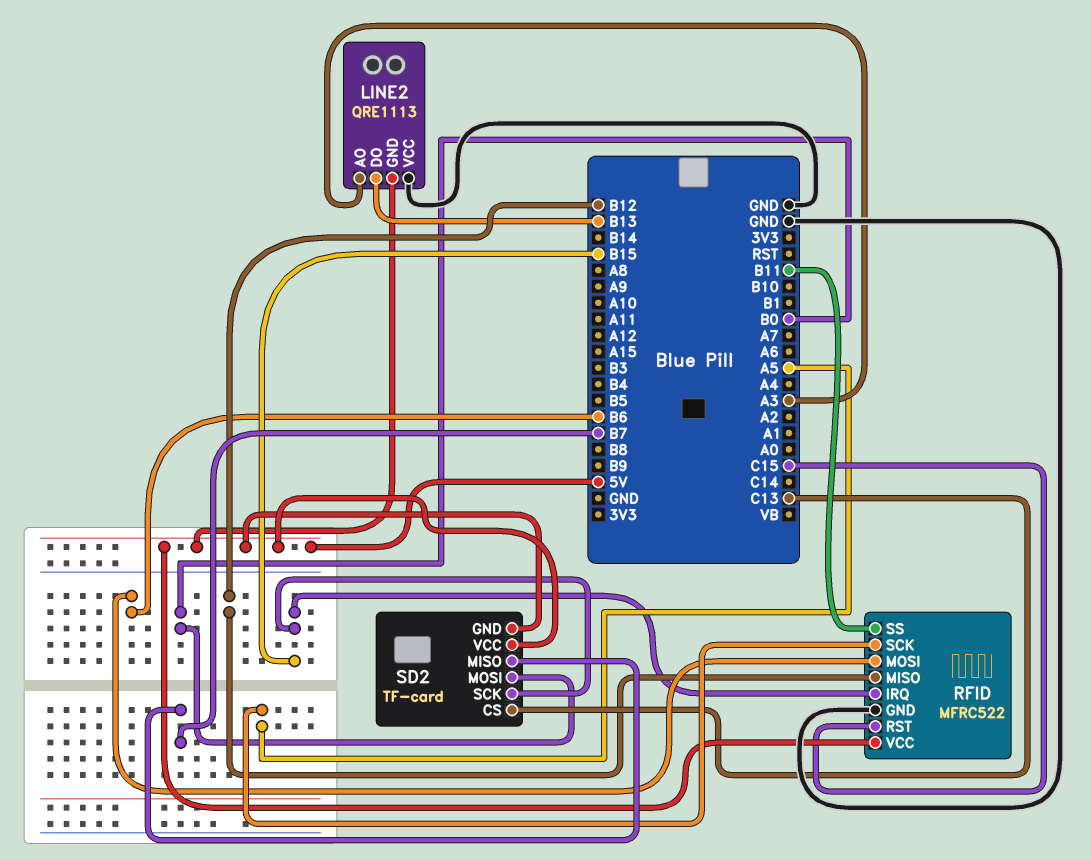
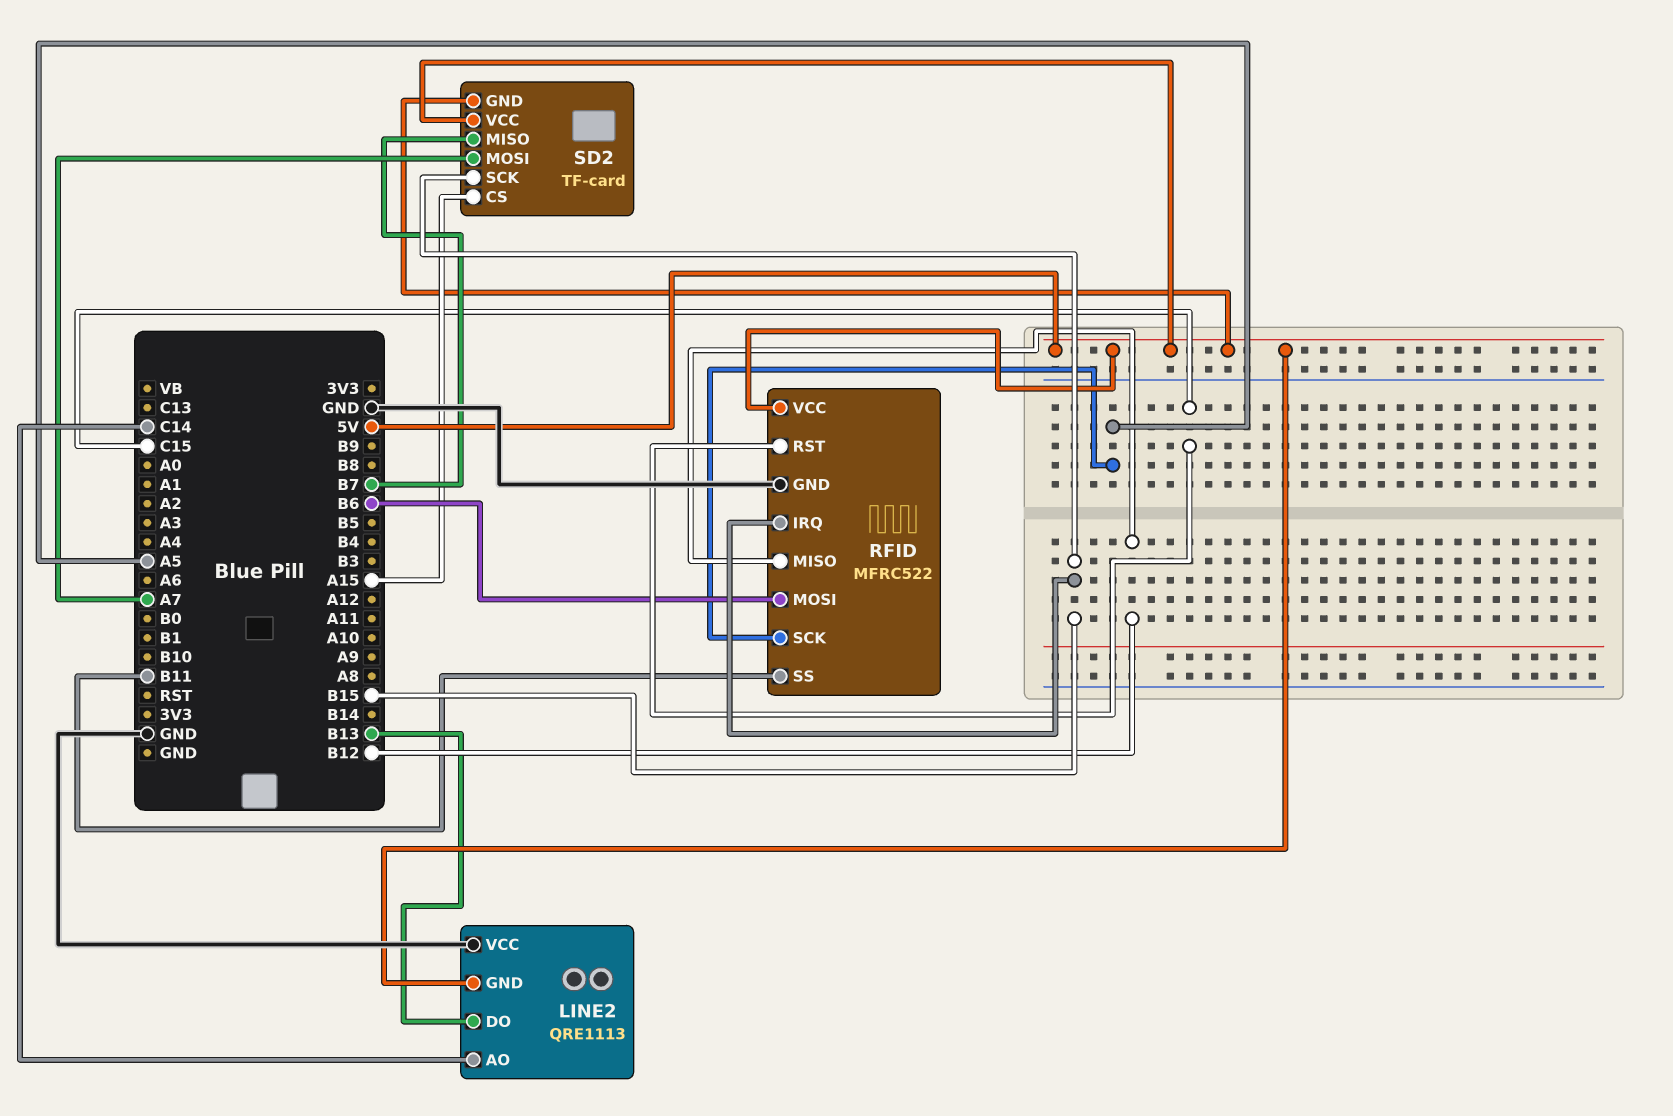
LINE2 pin AO: A3 -> C14
SD2 pin CS: C13 -> A15
SD2 pin MOSI: B0 -> A7

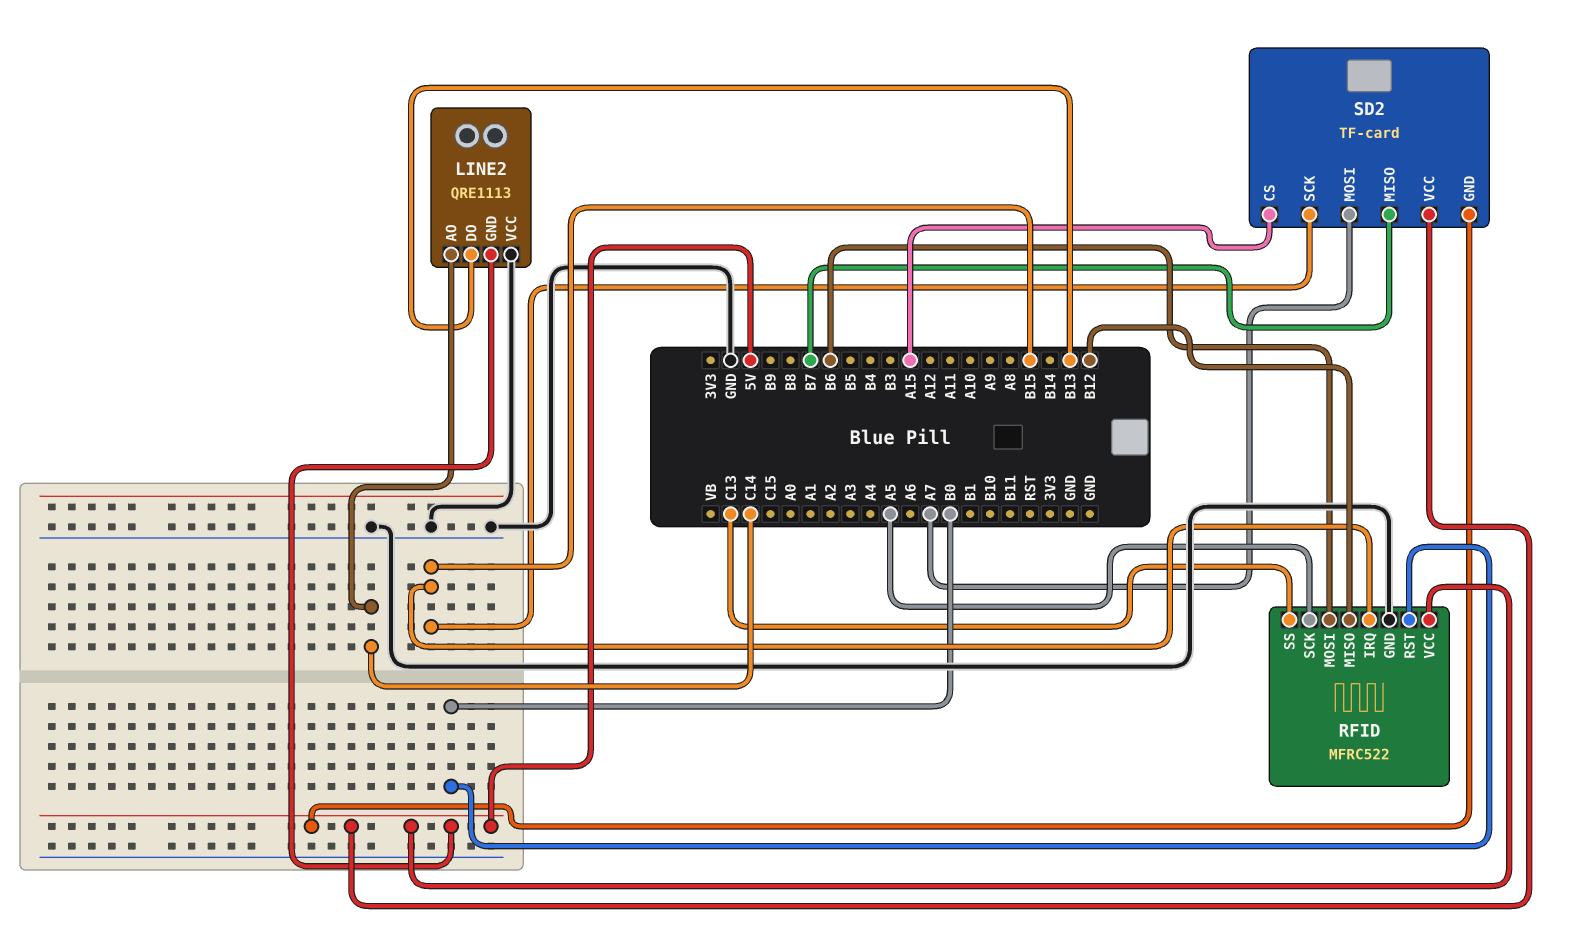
RFID pin RST: C15 -> B0
RFID pin SS: B11 -> C13

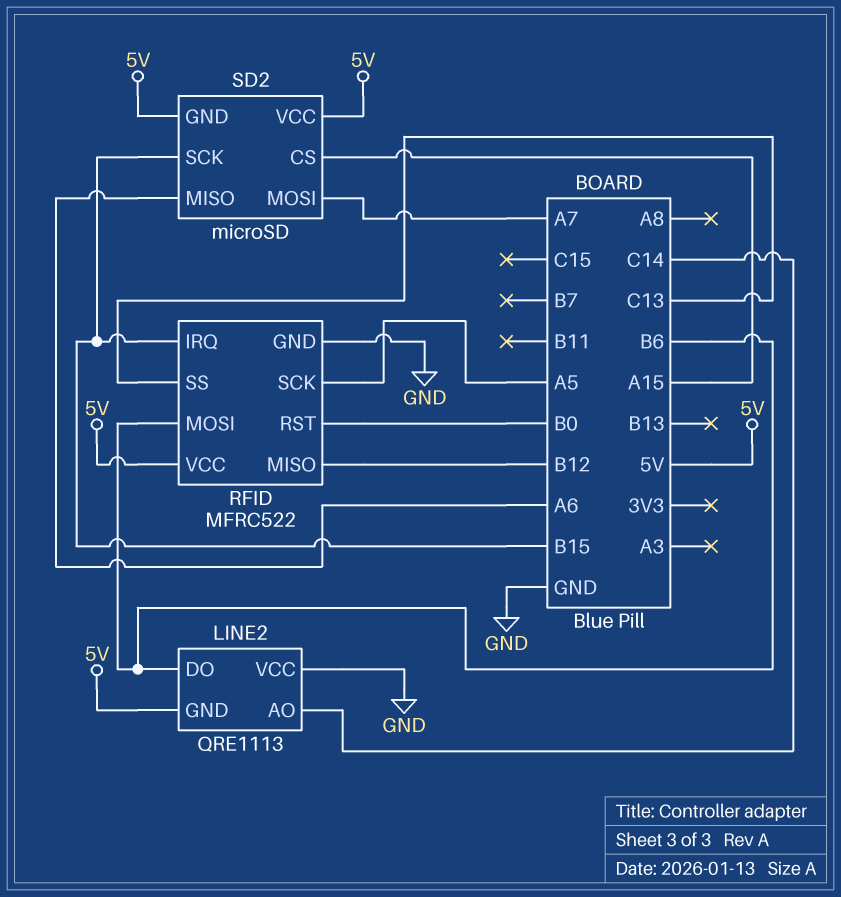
LINE2 pin DO: B13 -> B6
SD2: TF-card -> microSD
SD2 pin MISO: B7 -> A6

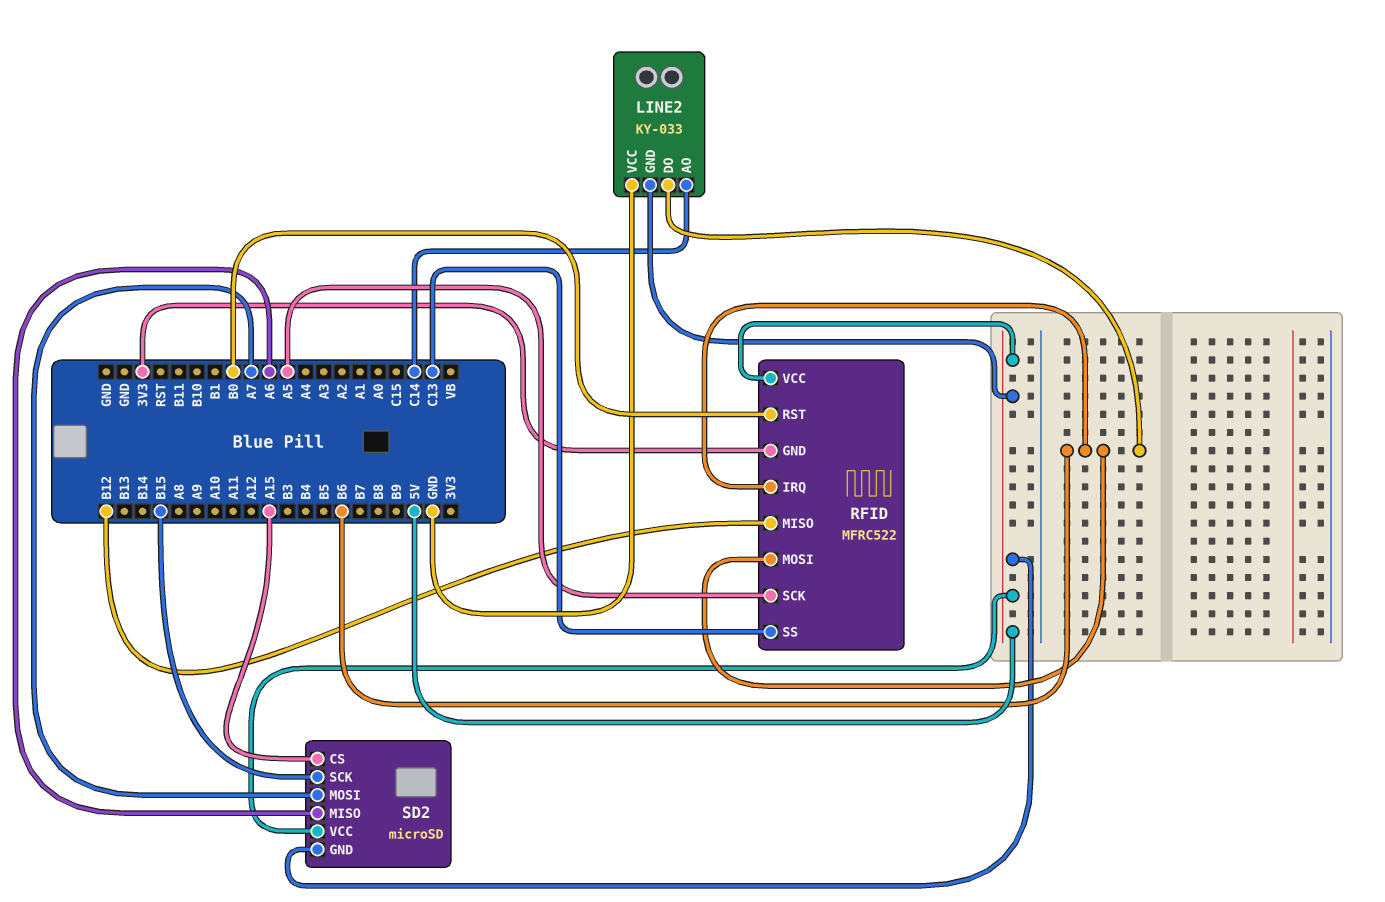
LINE2: QRE1113 -> KY-033
RFID pin GND: GND -> 3V3
RFID pin IRQ: B15 -> B6

